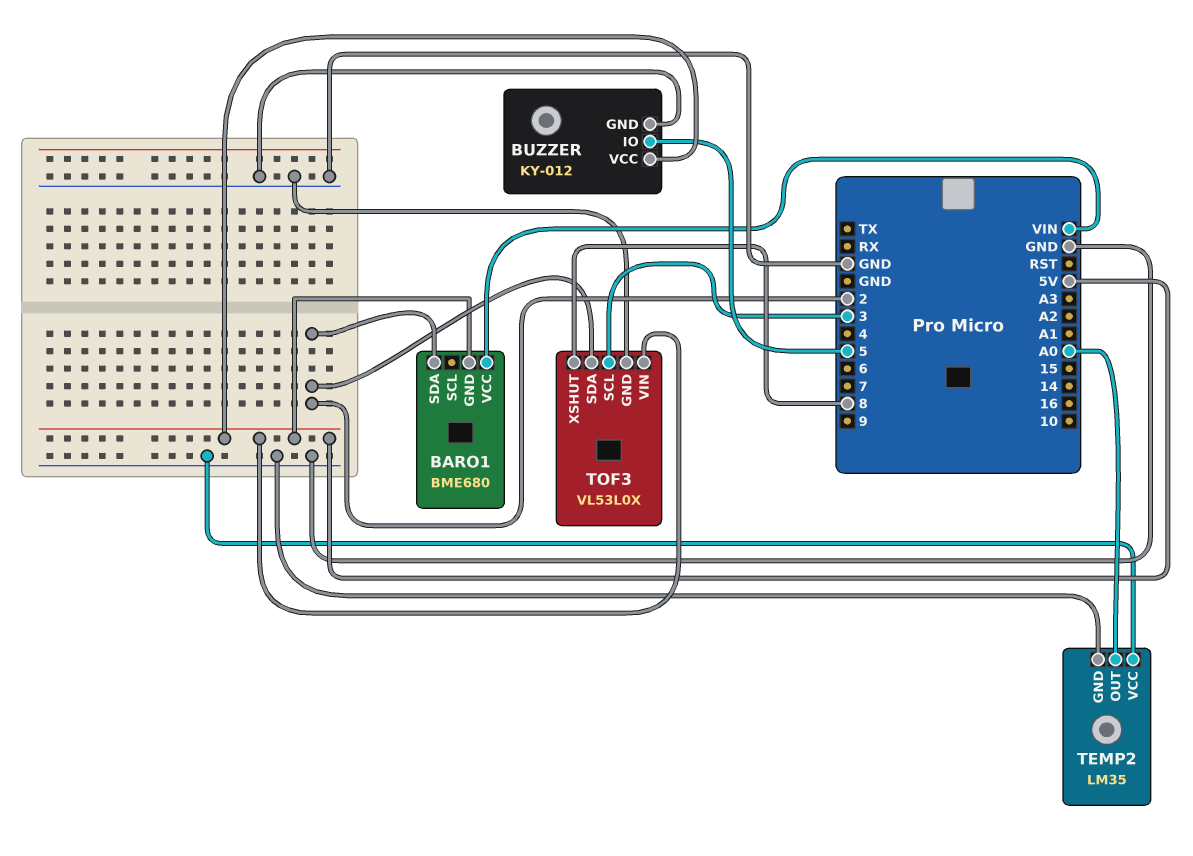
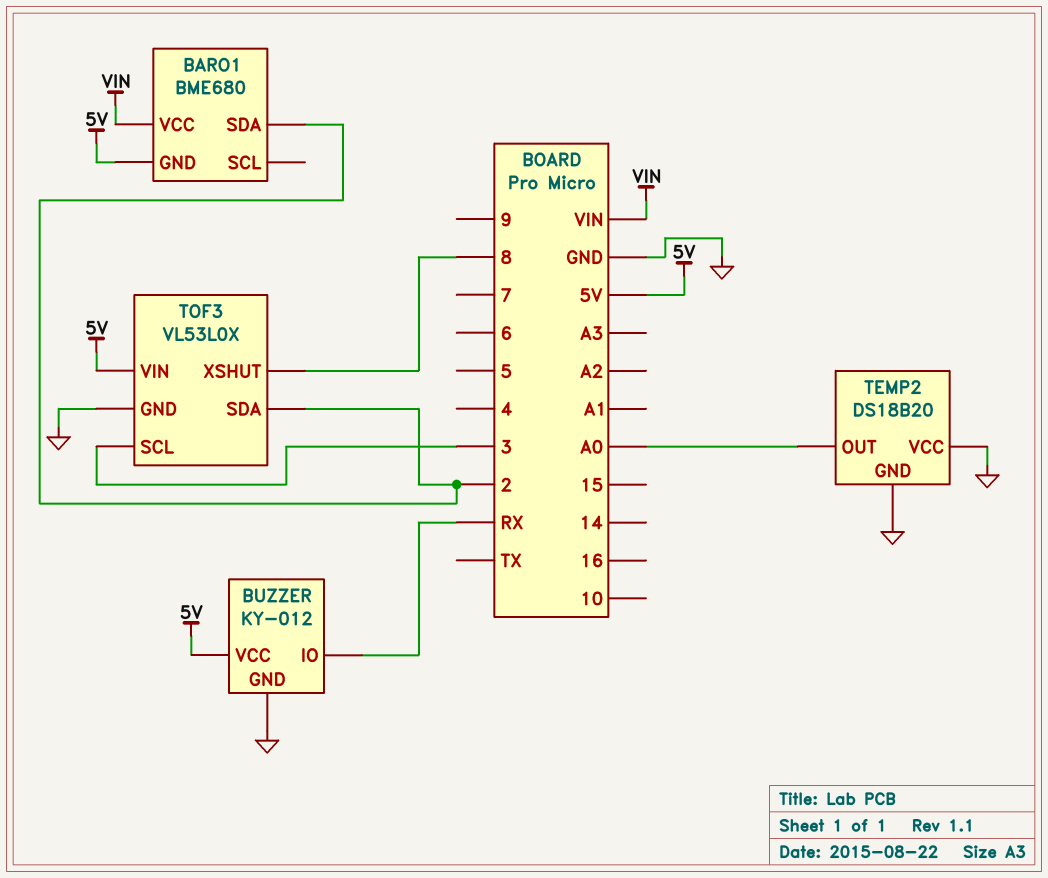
BUZZER pin IO: 5 -> RX
TEMP2: LM35 -> DS18B20

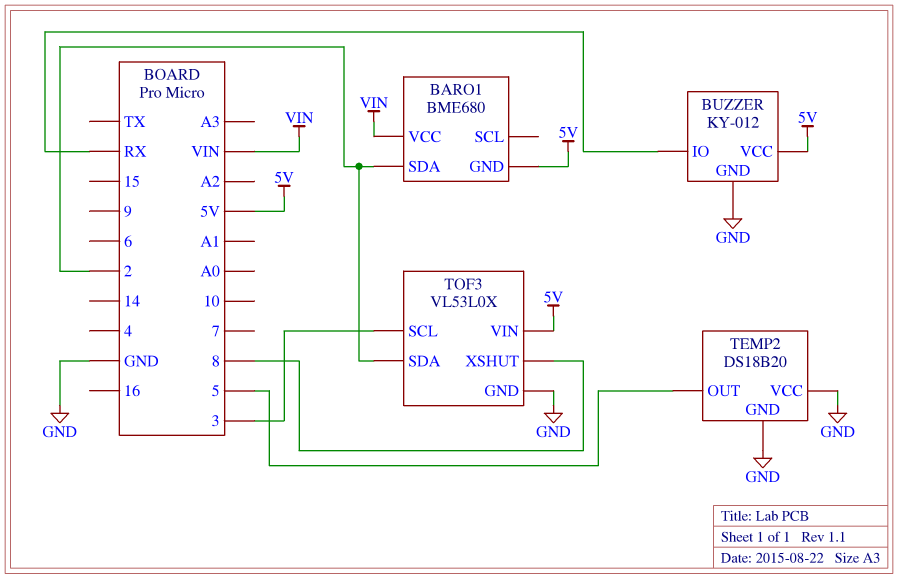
TEMP2 pin OUT: A0 -> 5

